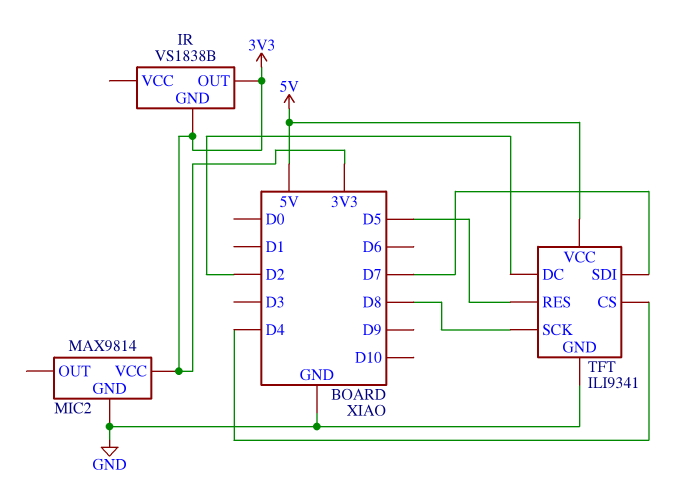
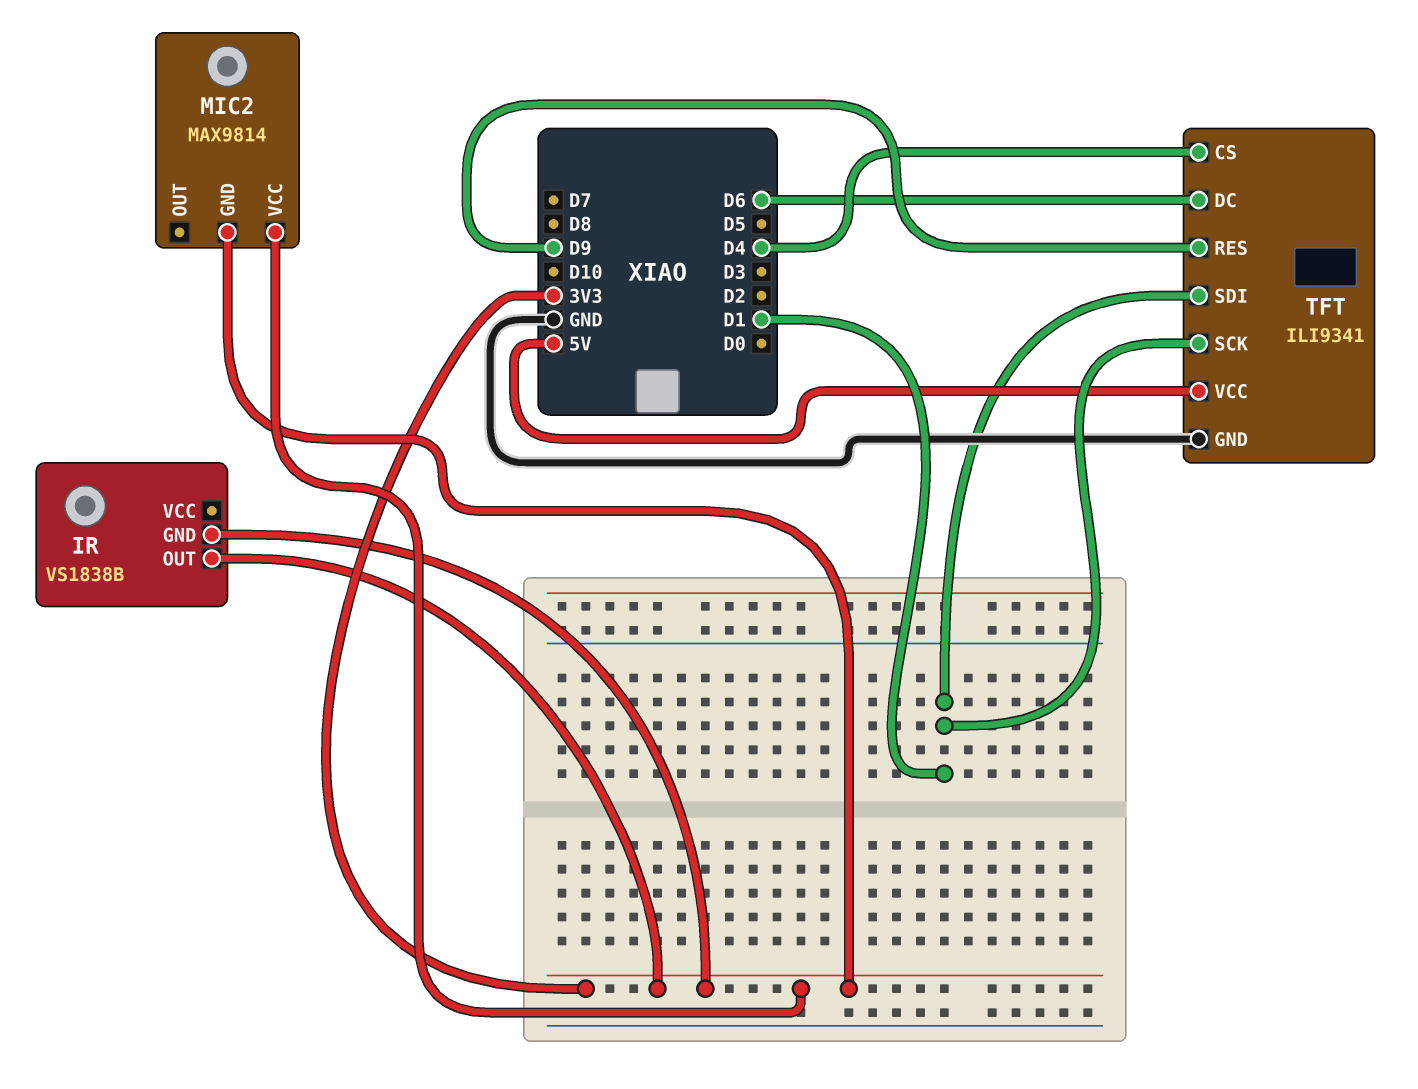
MIC2 pin GND: GND -> 3V3
TFT pin DC: D2 -> D6
TFT pin RES: D5 -> D9
TFT pin SCK: D8 -> D1
TFT pin SDI: D7 -> D1

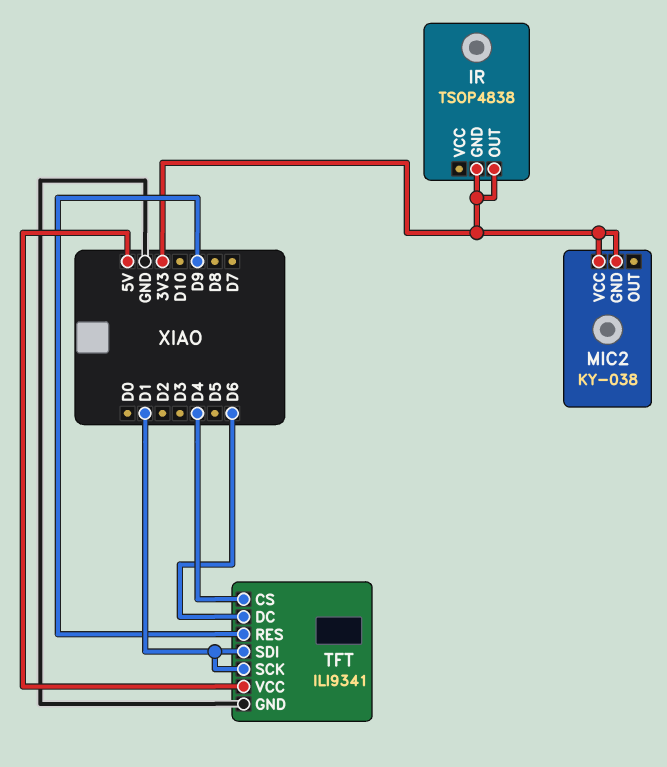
IR: VS1838B -> TSOP4838
MIC2: MAX9814 -> KY-038

